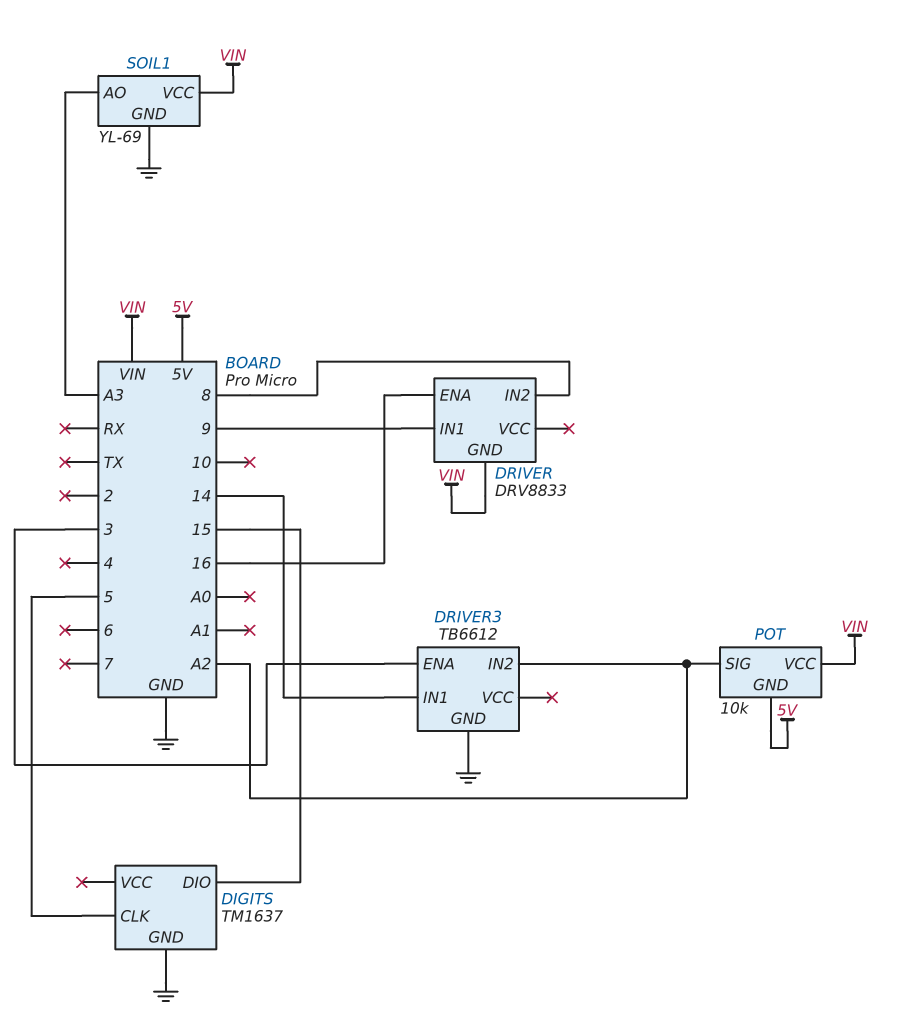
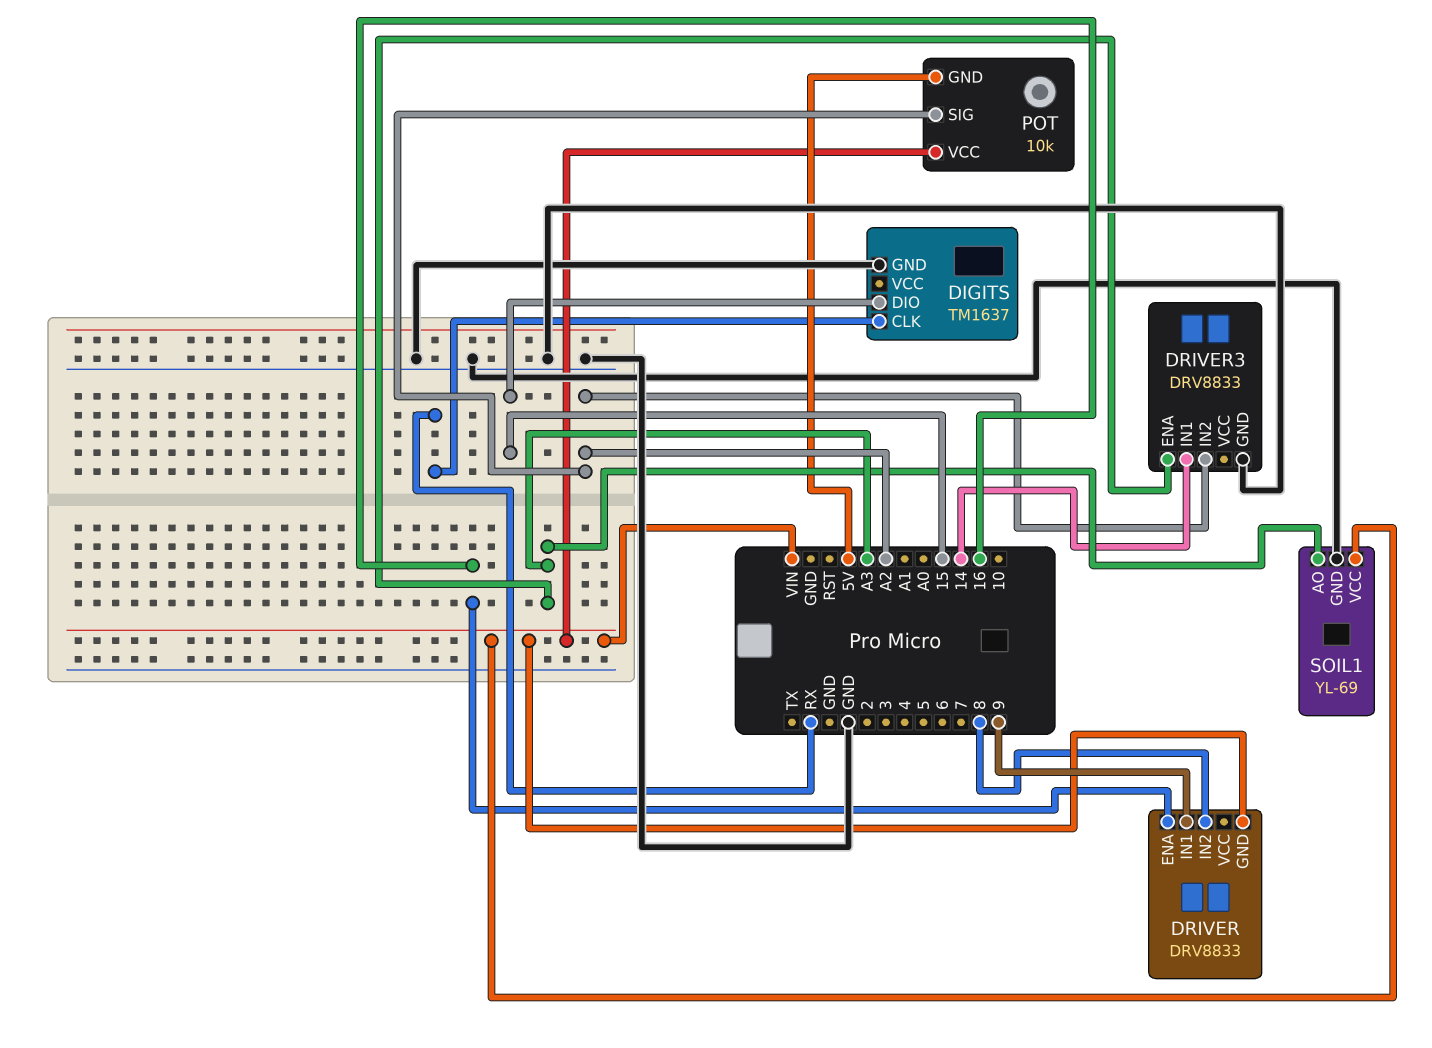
DIGITS pin CLK: 5 -> RX
DRIVER3: TB6612 -> DRV8833
DRIVER3 pin ENA: 3 -> A3

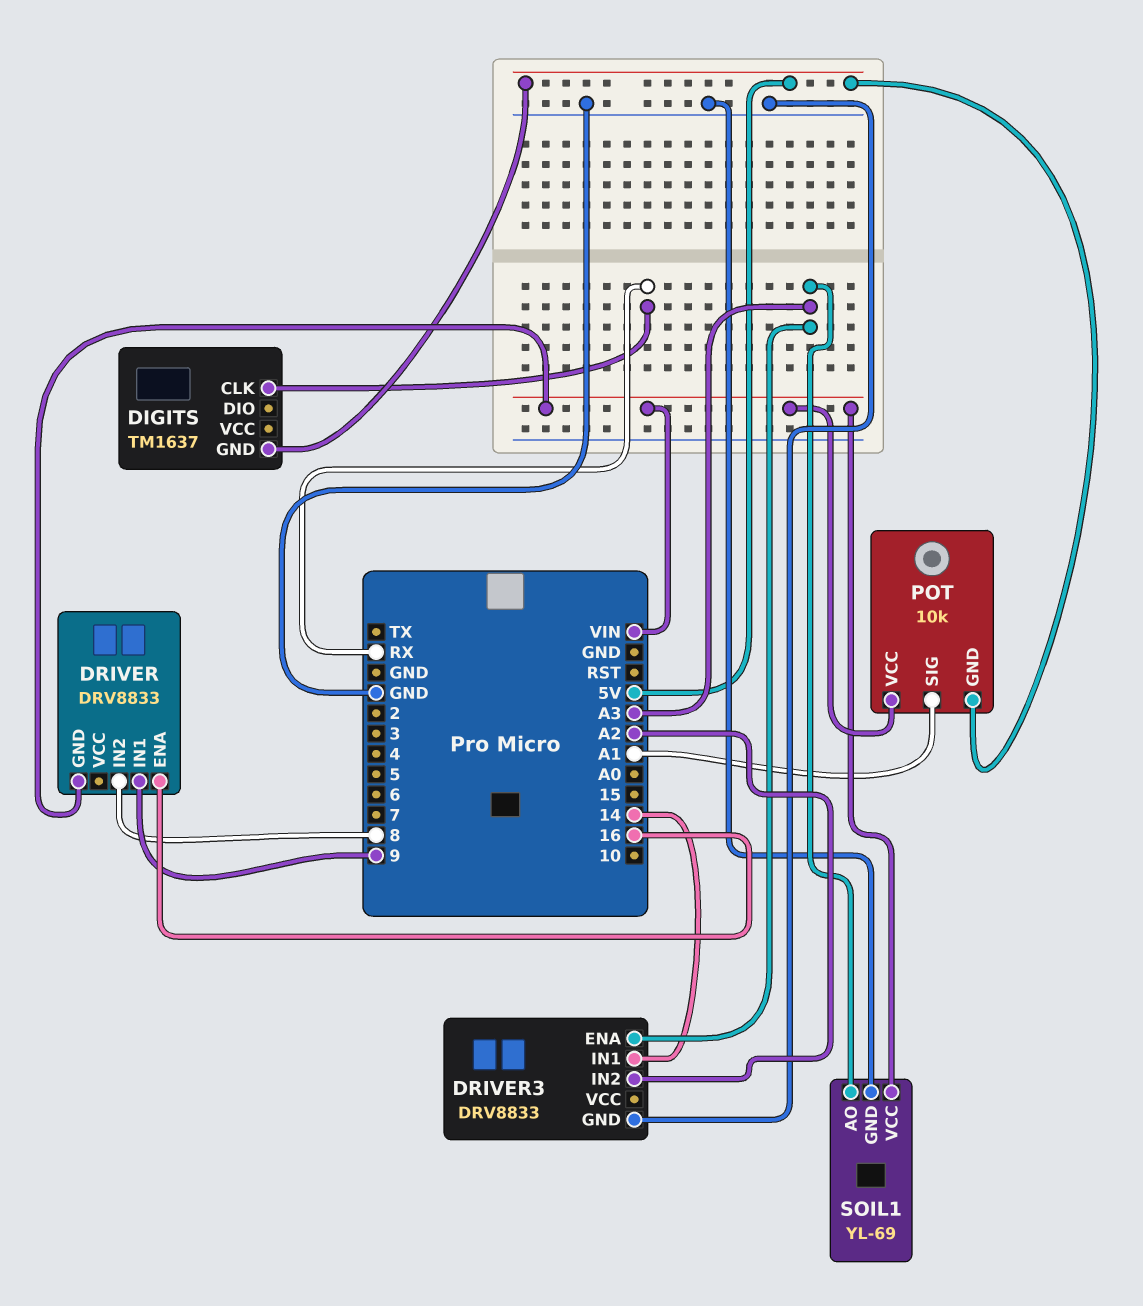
DIGITS pin DIO: 15 -> none
DIGITS pin GND: GND -> 5V
POT pin SIG: A2 -> A1

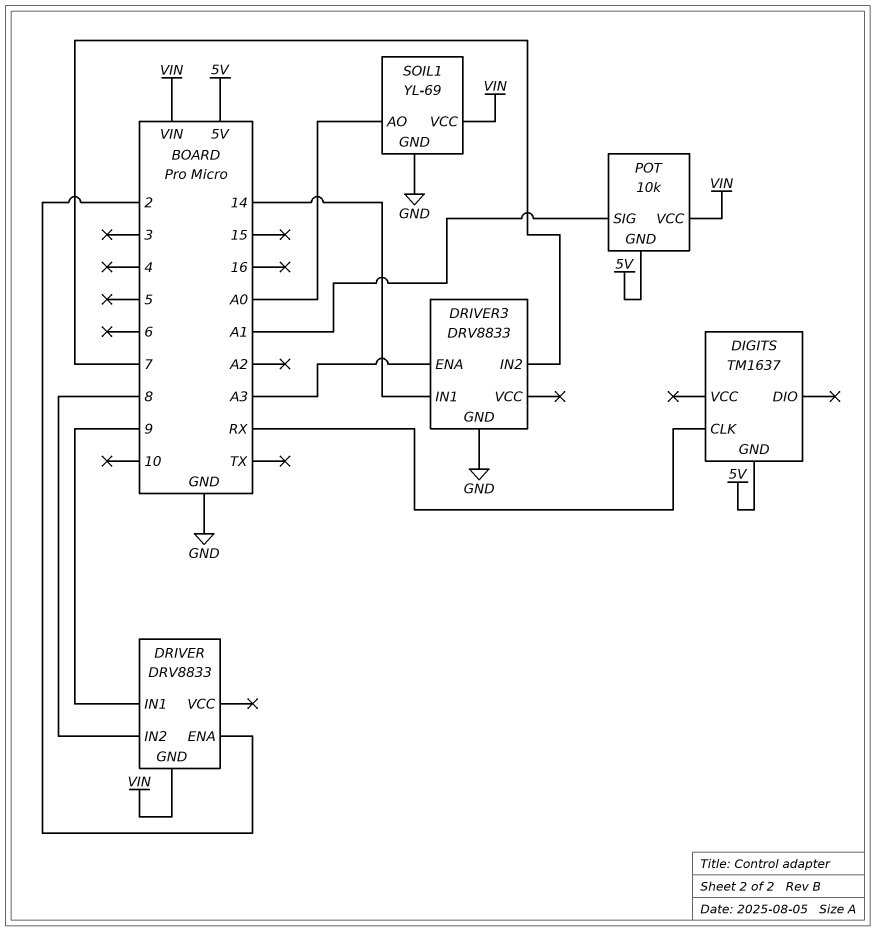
DRIVER pin ENA: 16 -> 2
DRIVER3 pin IN2: A2 -> 7
SOIL1 pin AO: A3 -> A0

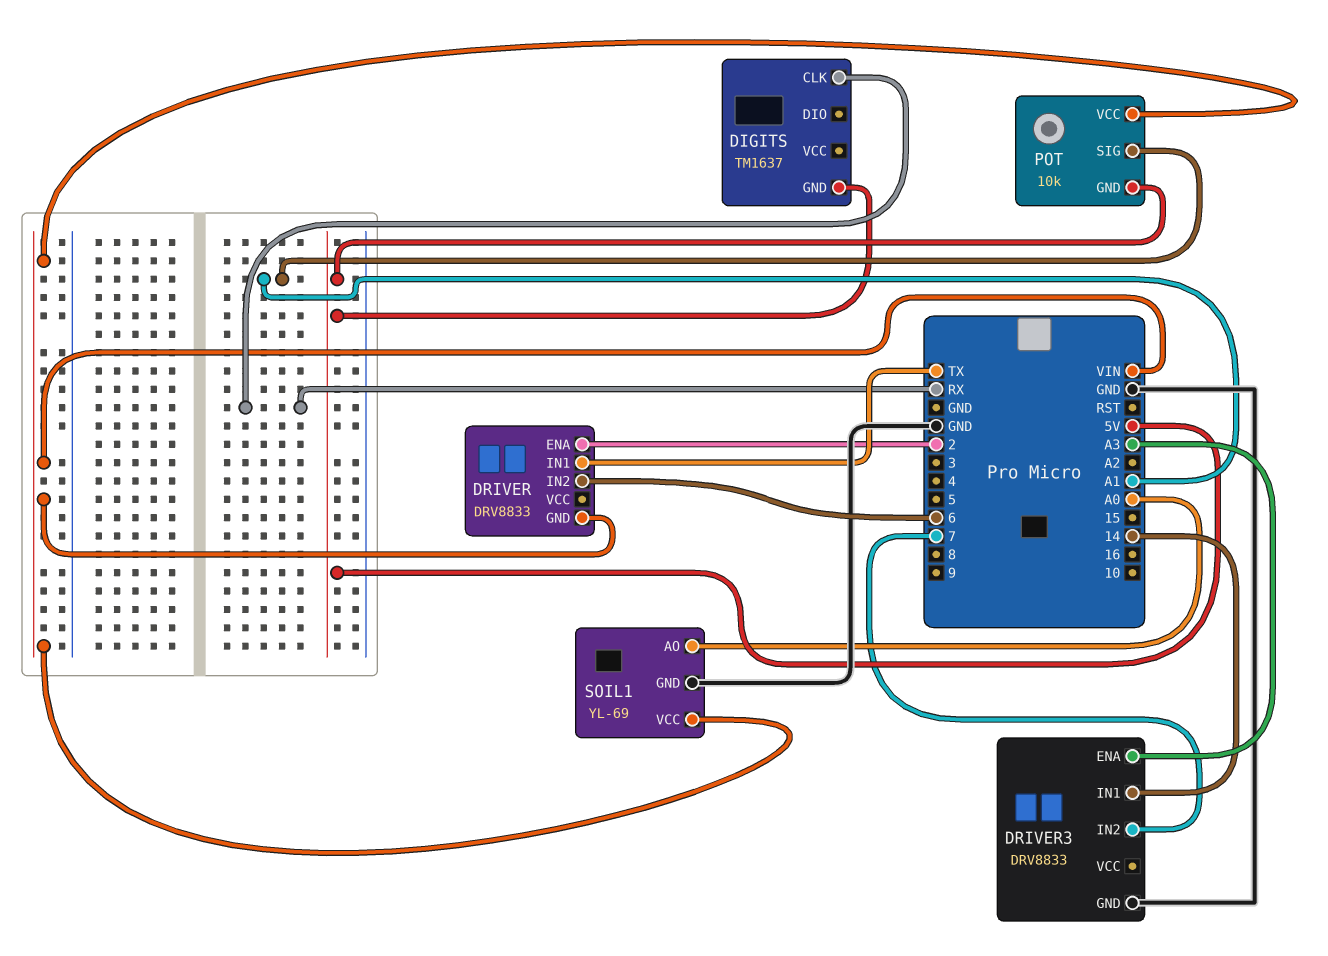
DRIVER pin IN1: 9 -> TX
DRIVER pin IN2: 8 -> 6

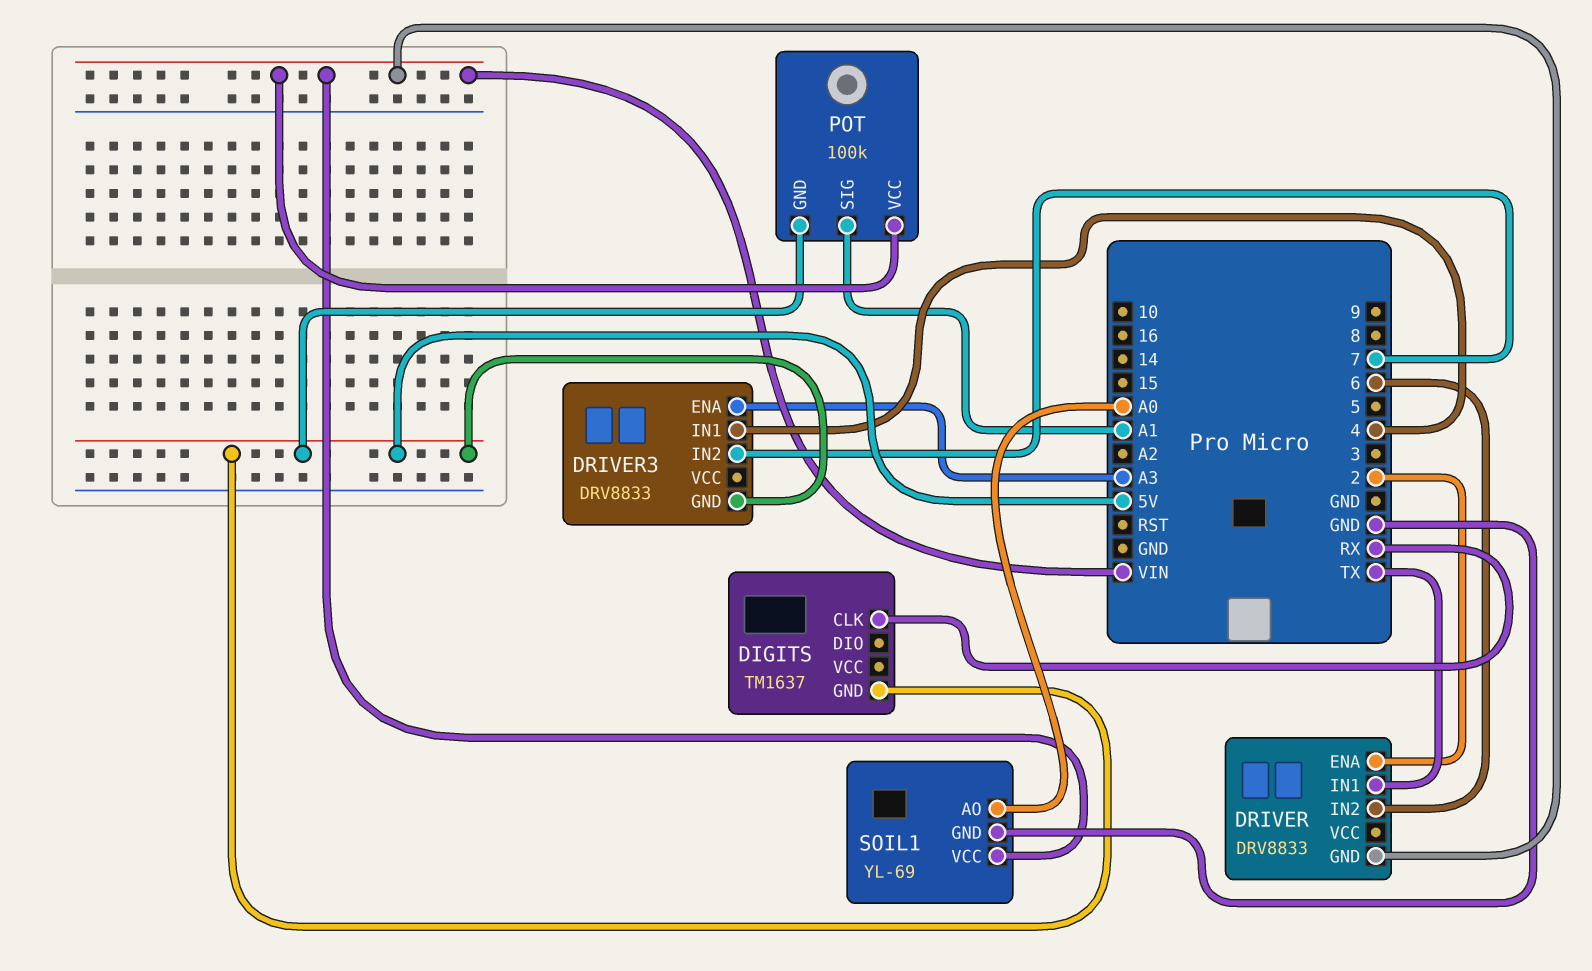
DRIVER3 pin GND: GND -> 5V
DRIVER3 pin IN1: 14 -> 4
POT: 10k -> 100k

